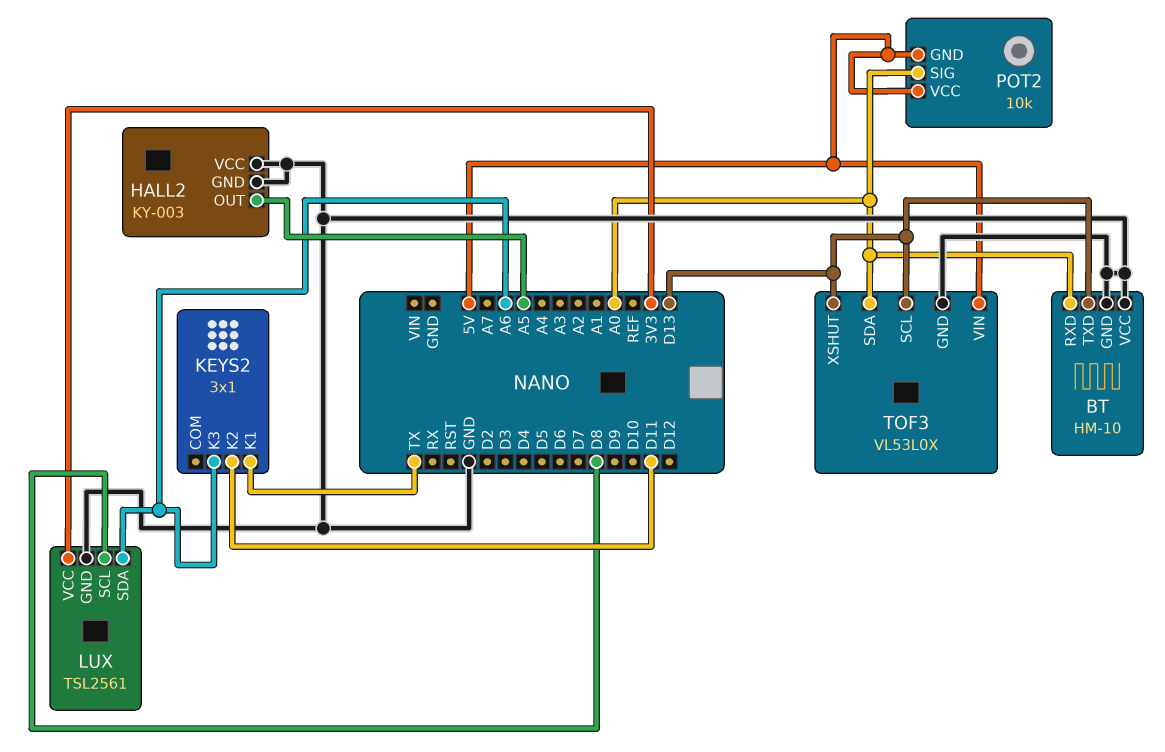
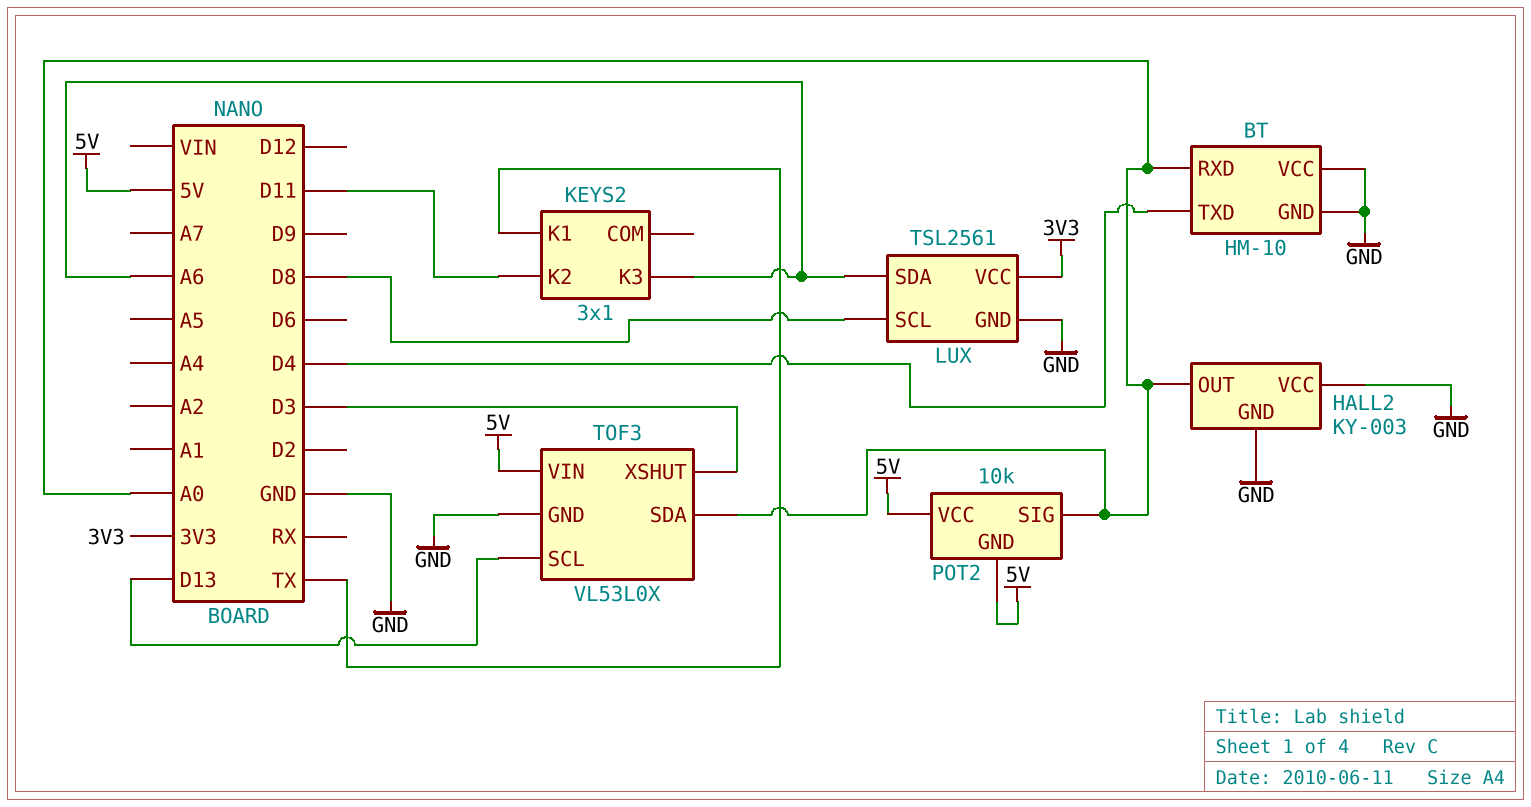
BT pin TXD: D13 -> D4
HALL2 pin OUT: A5 -> A0
TOF3 pin XSHUT: D13 -> D3

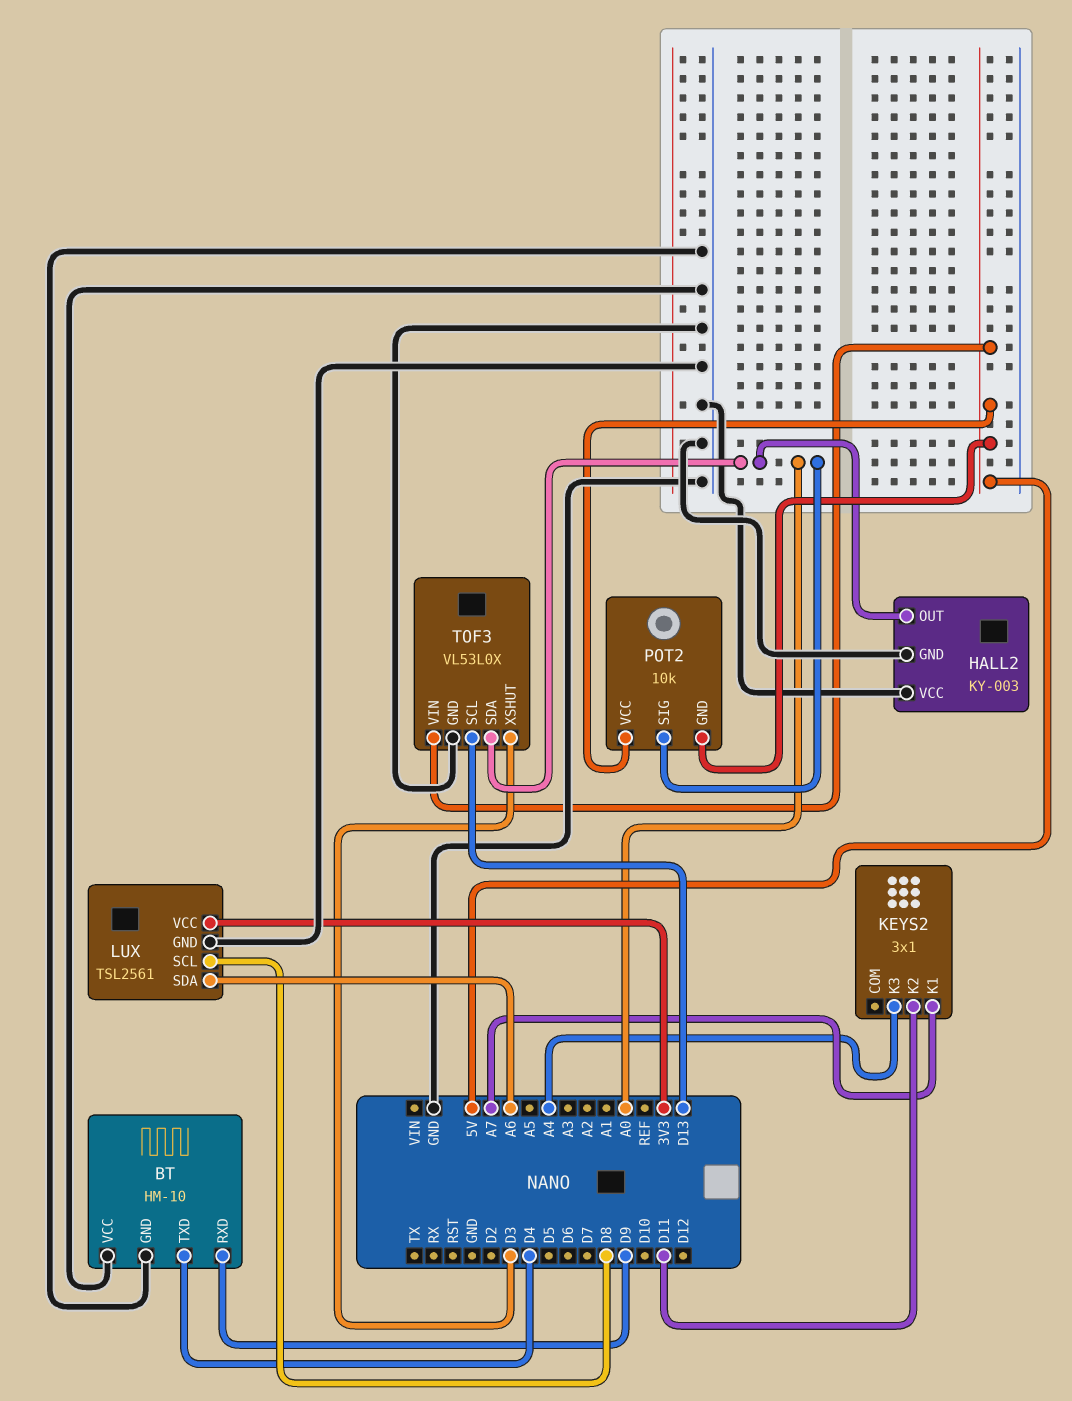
BT pin RXD: A0 -> D9
KEYS2 pin K1: TX -> A7
KEYS2 pin K3: A6 -> A4

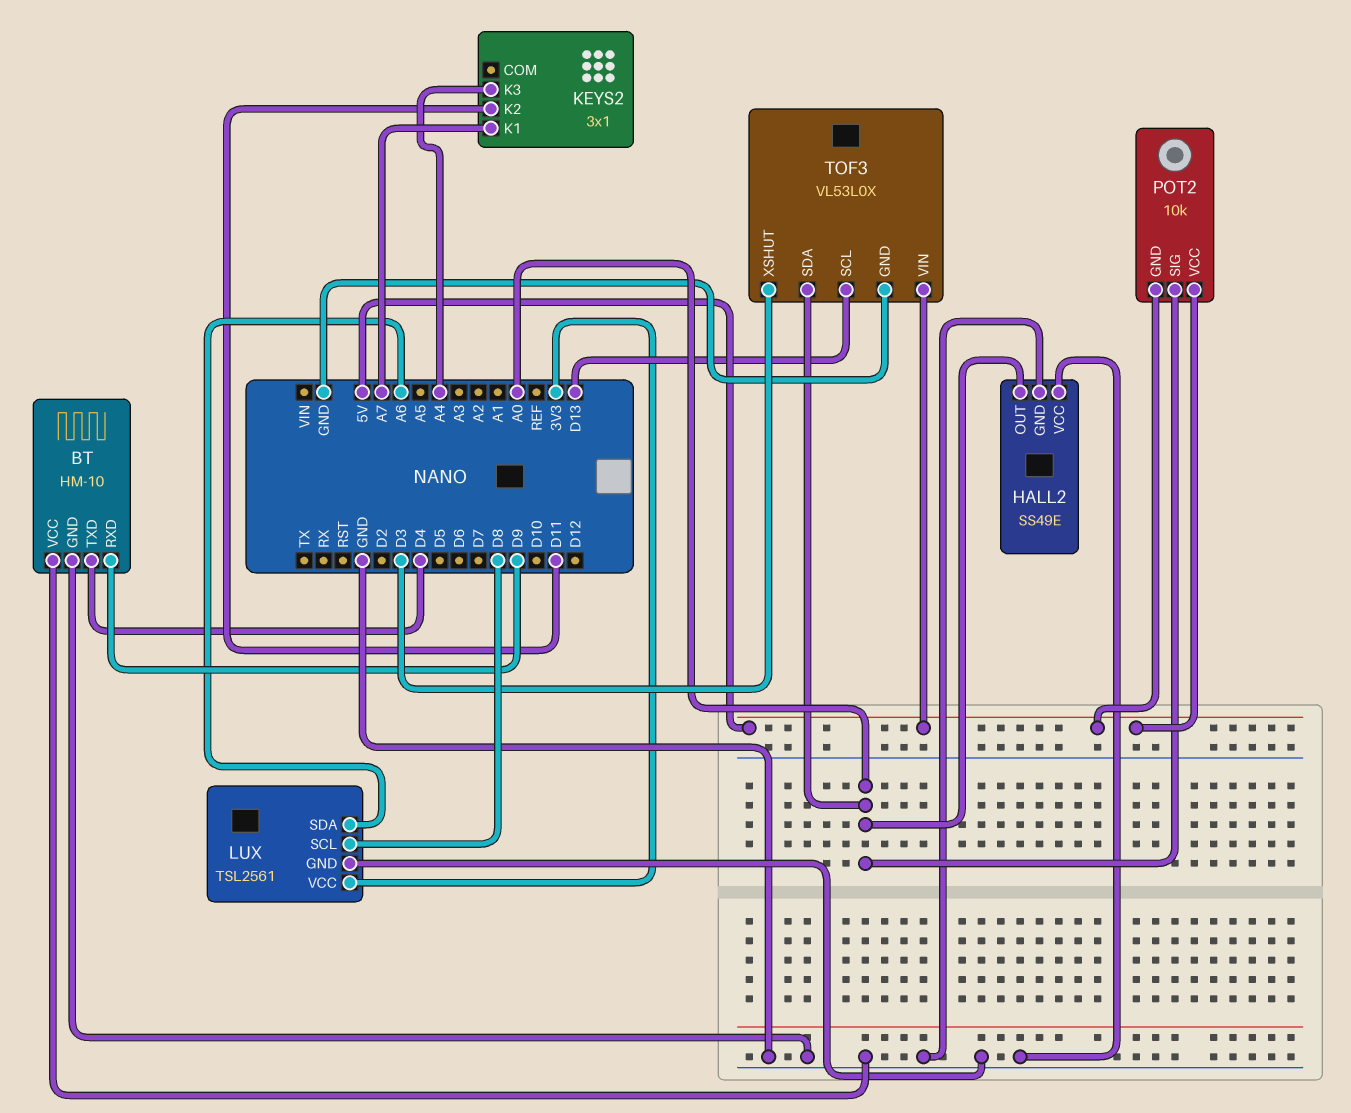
HALL2: KY-003 -> SS49E

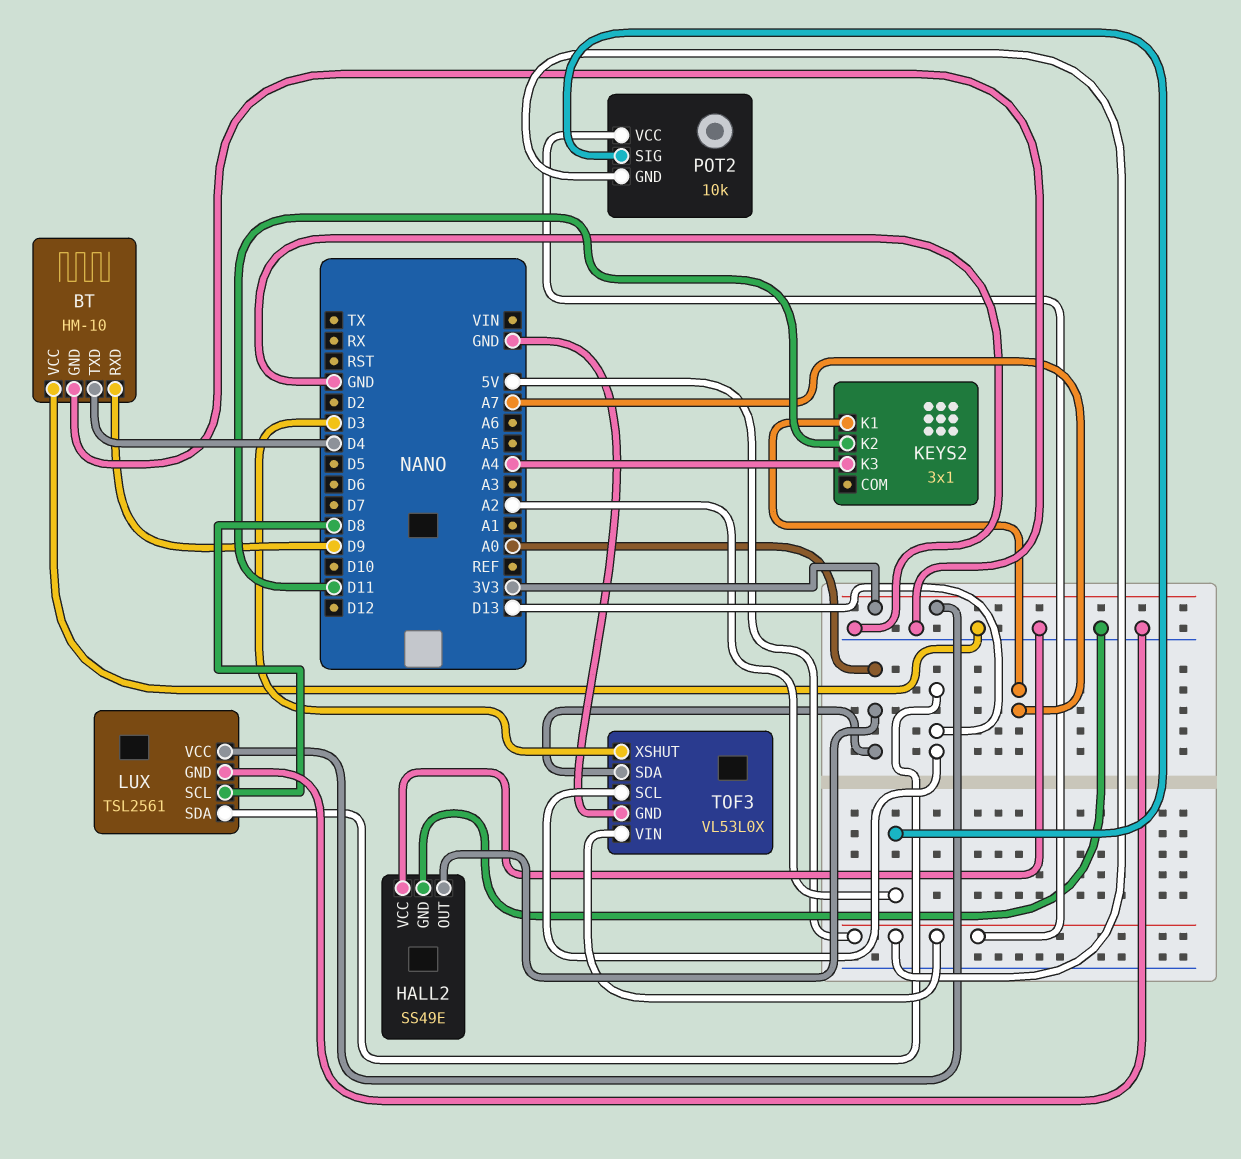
LUX pin SDA: A6 -> D13
POT2 pin SIG: A0 -> A2

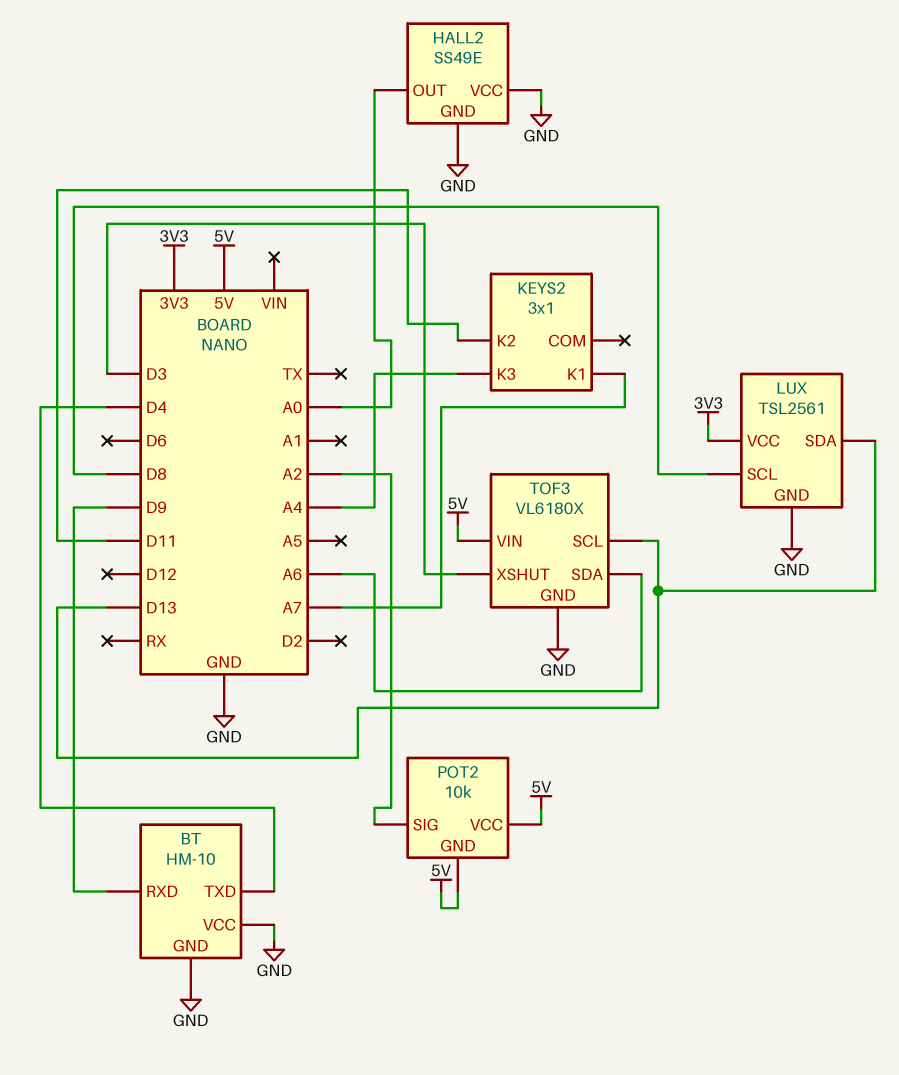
TOF3: VL53L0X -> VL6180X
TOF3 pin SDA: A0 -> A6

